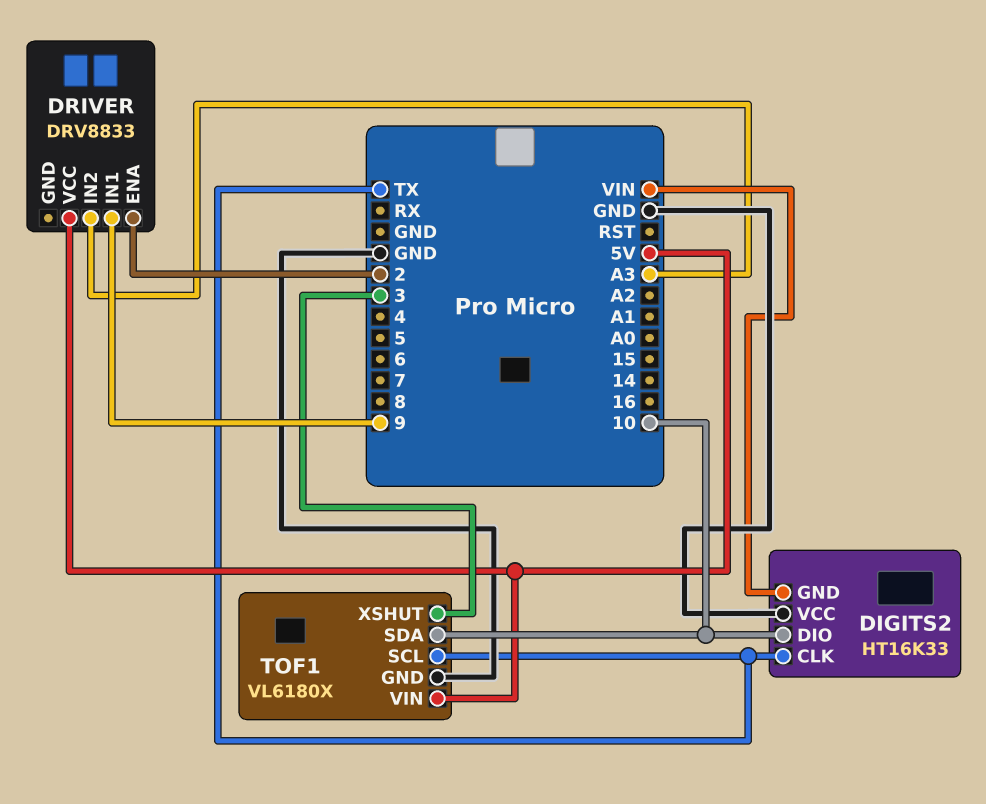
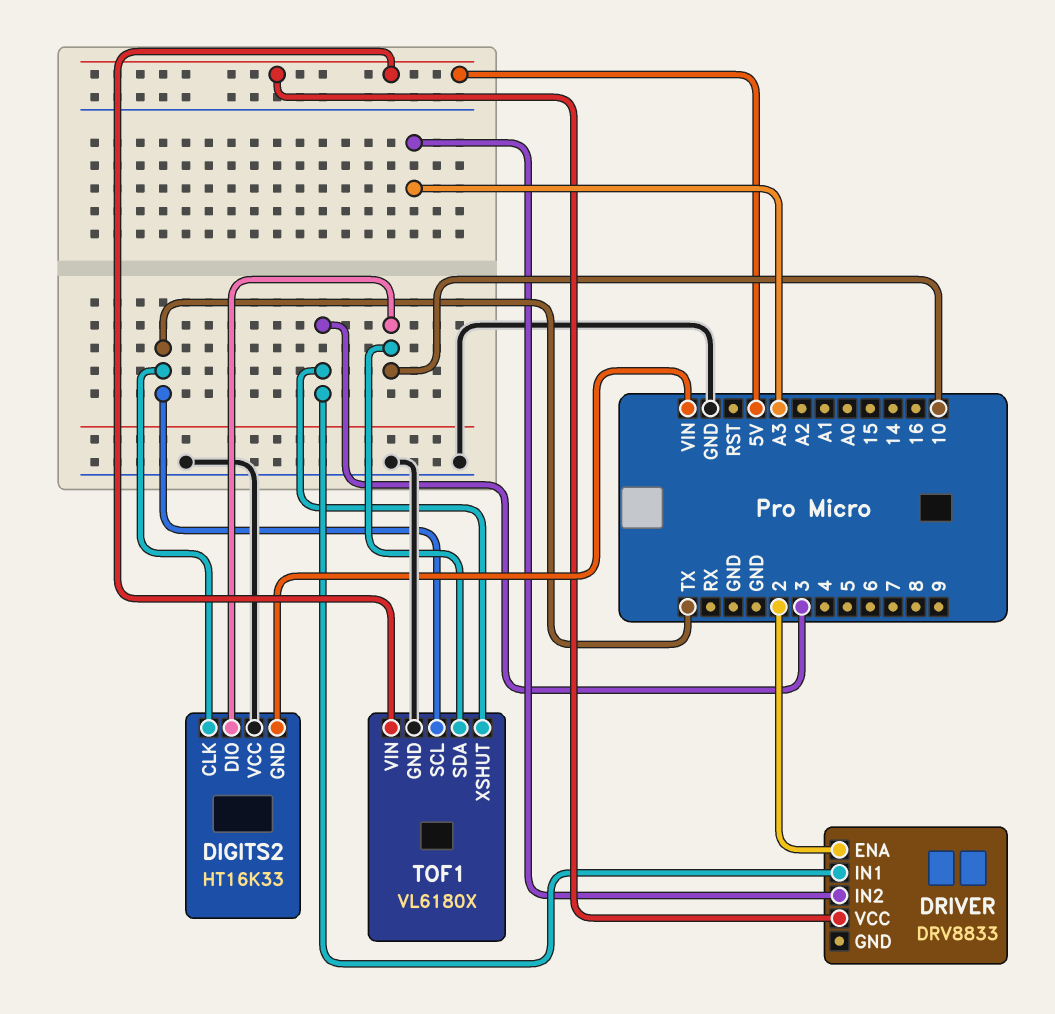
DRIVER pin IN1: 9 -> 3

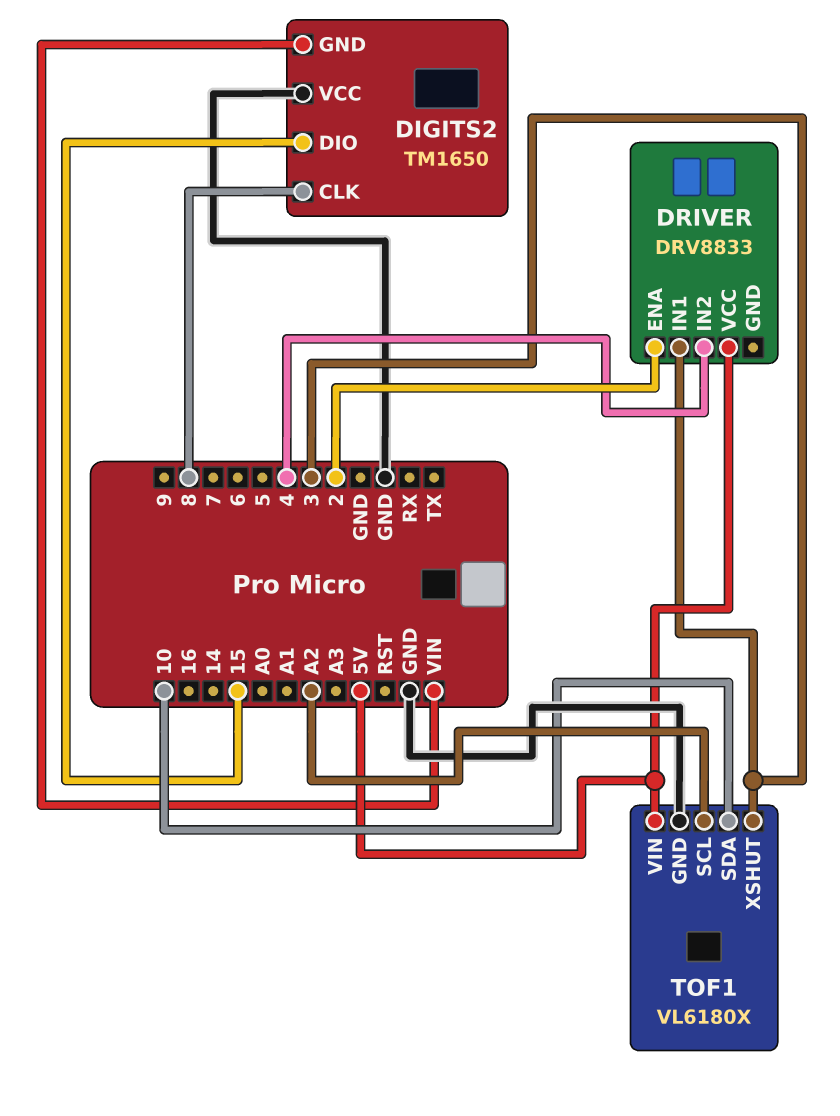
DIGITS2: HT16K33 -> TM1650
DIGITS2 pin CLK: TX -> 8
DIGITS2 pin DIO: 10 -> 15
DRIVER pin IN2: A3 -> 4
TOF1 pin SCL: TX -> A2

